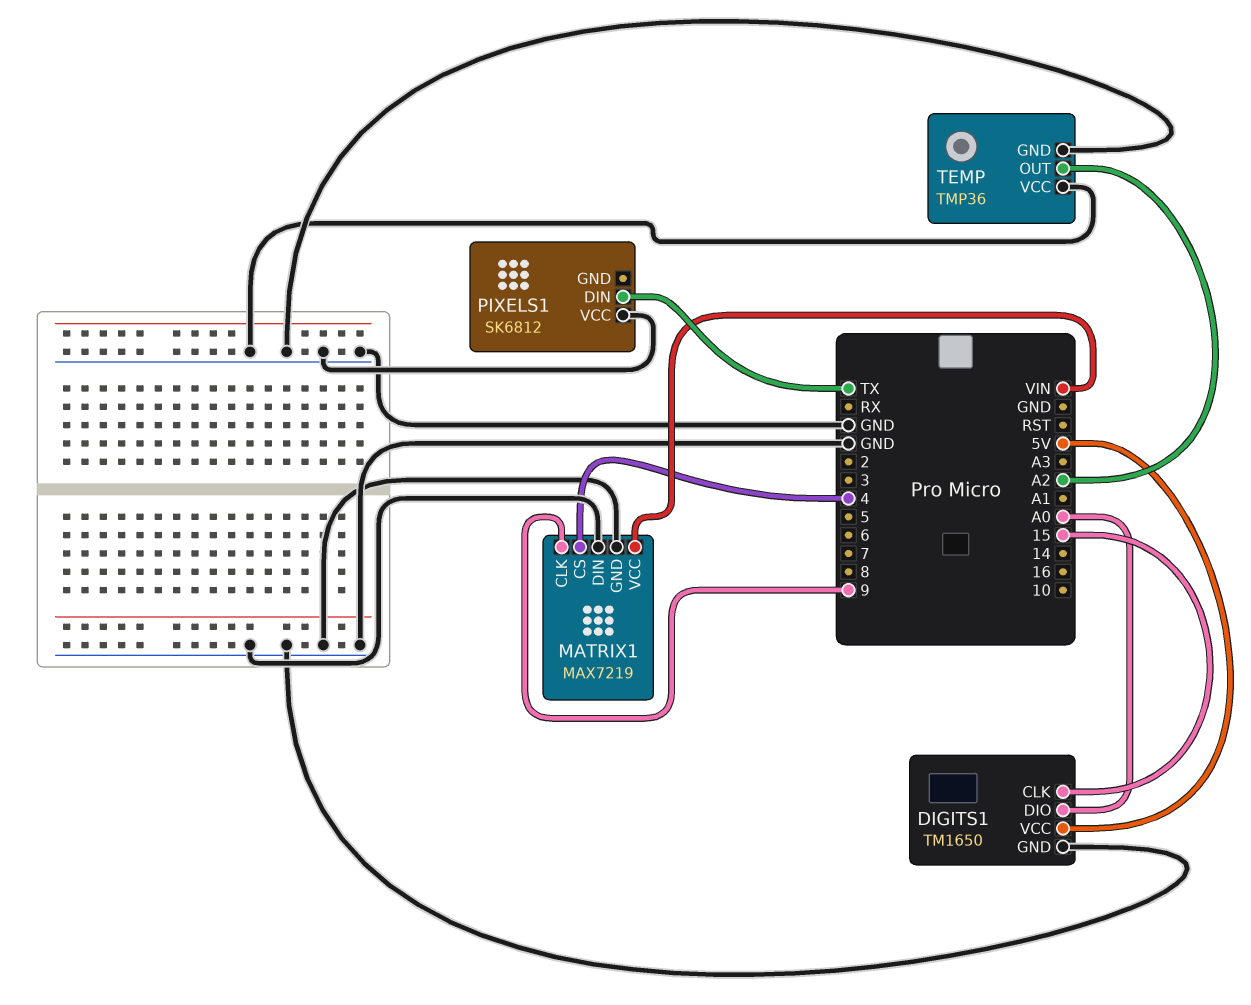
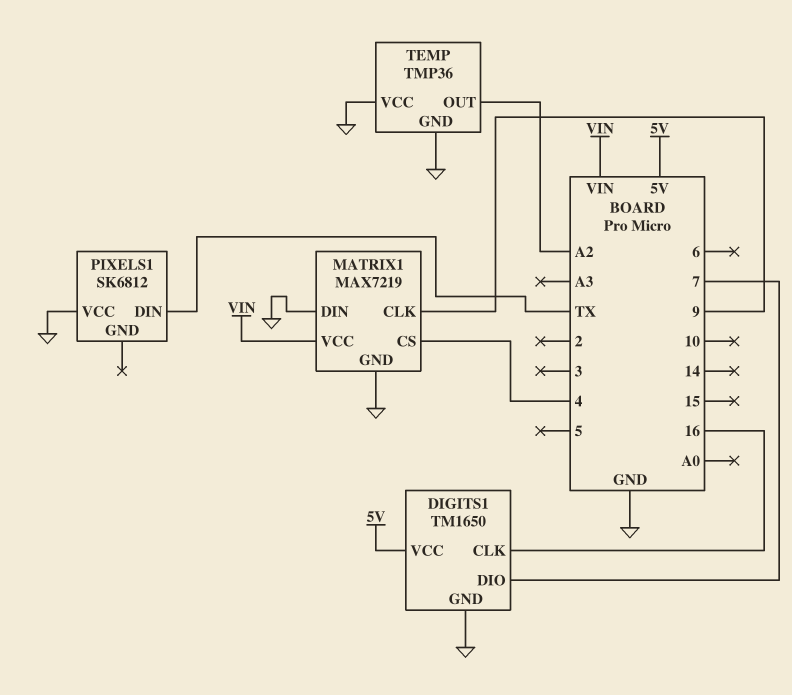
DIGITS1 pin CLK: 15 -> 16
DIGITS1 pin DIO: A0 -> 7

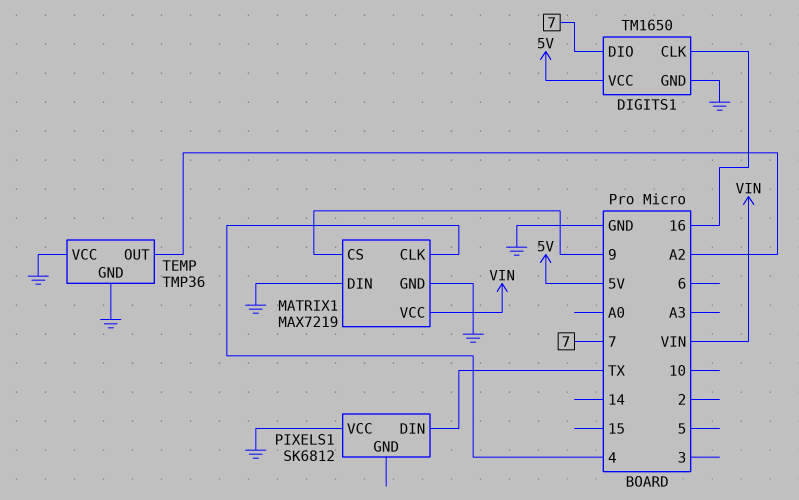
MATRIX1 pin CLK: 9 -> 4
MATRIX1 pin CS: 4 -> 9

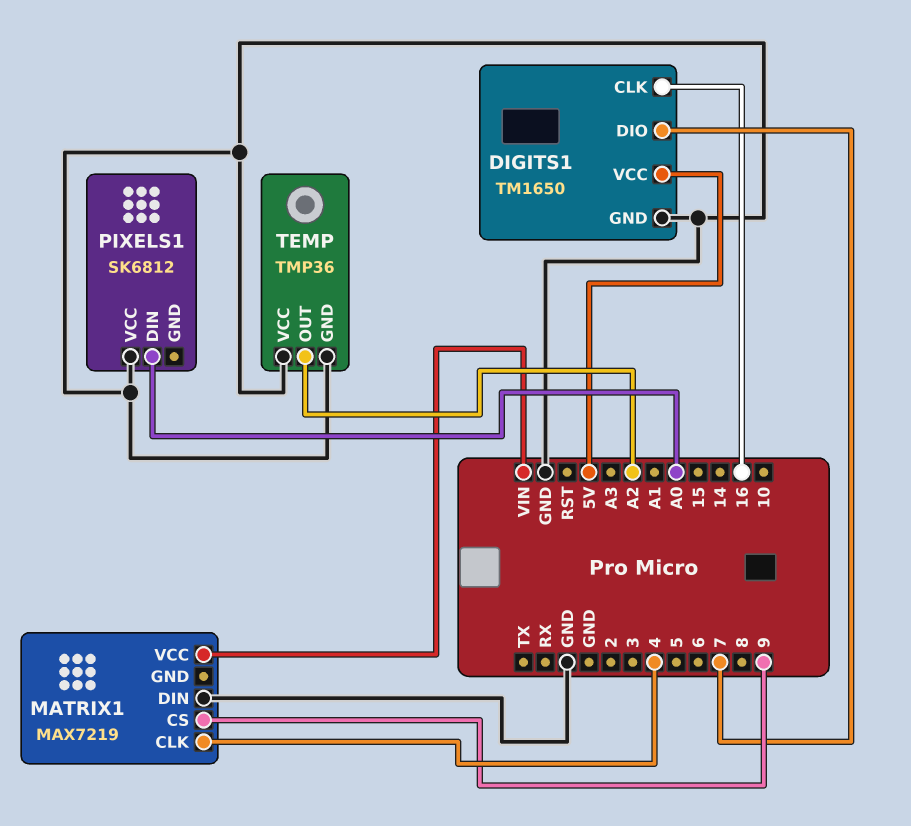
MATRIX1 pin GND: GND -> none
PIXELS1 pin DIN: TX -> A0

